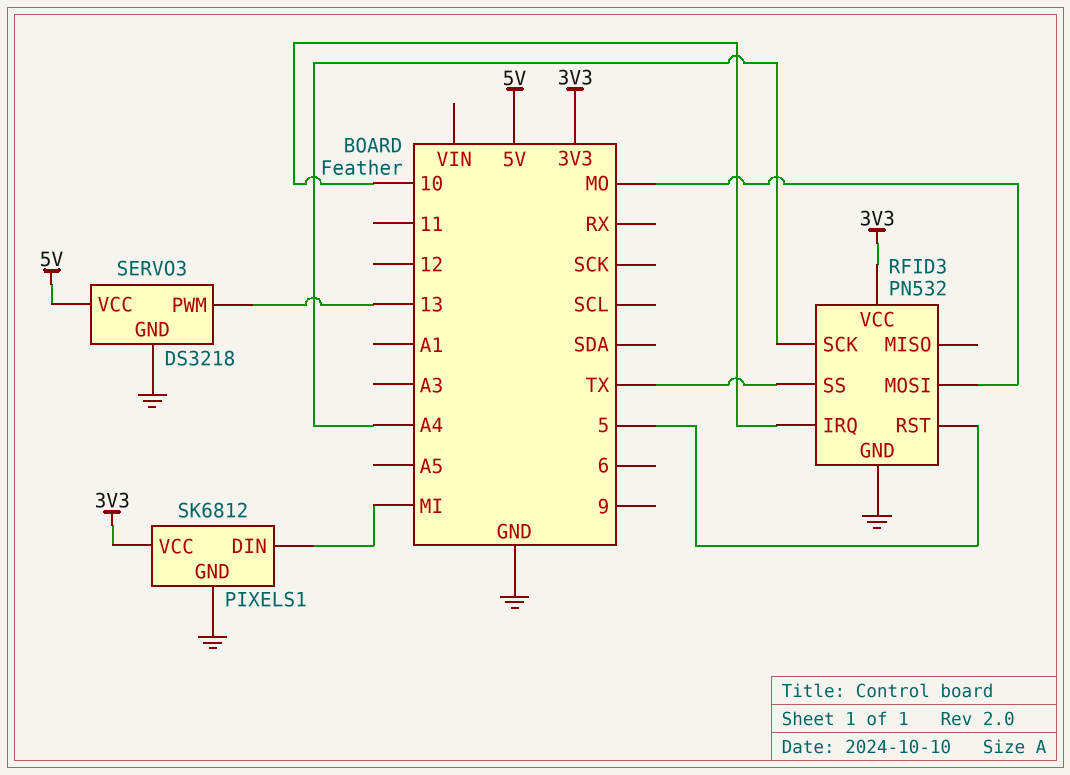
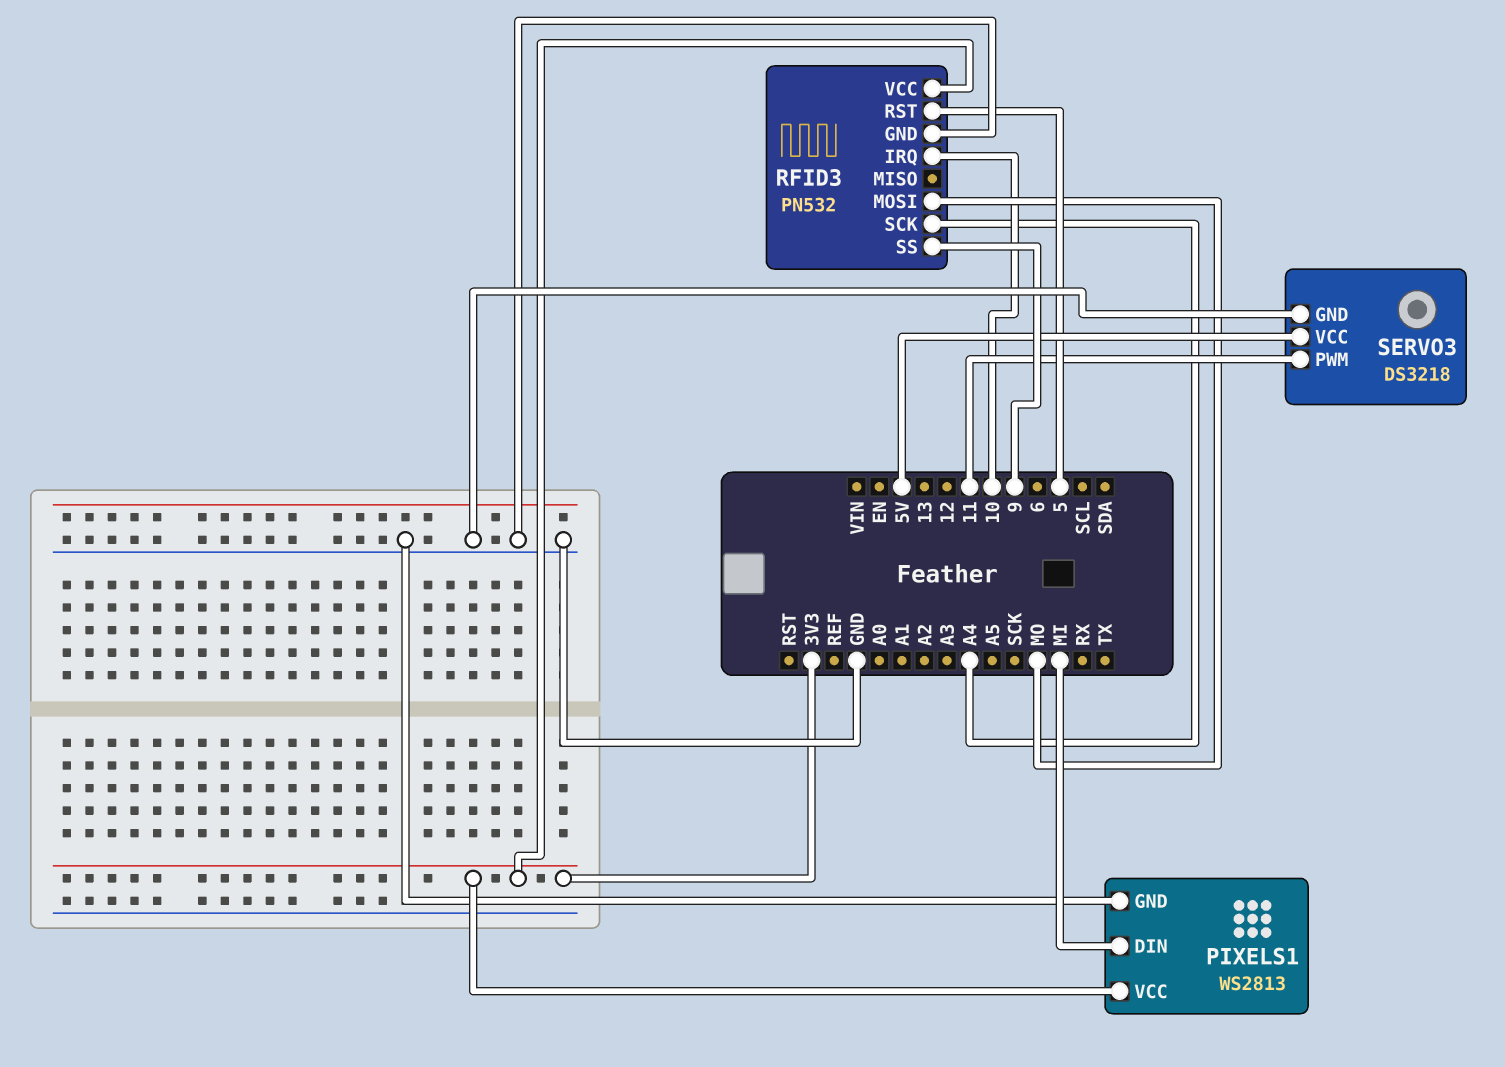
PIXELS1: SK6812 -> WS2813
RFID3 pin SS: TX -> 9
SERVO3 pin PWM: 13 -> 11

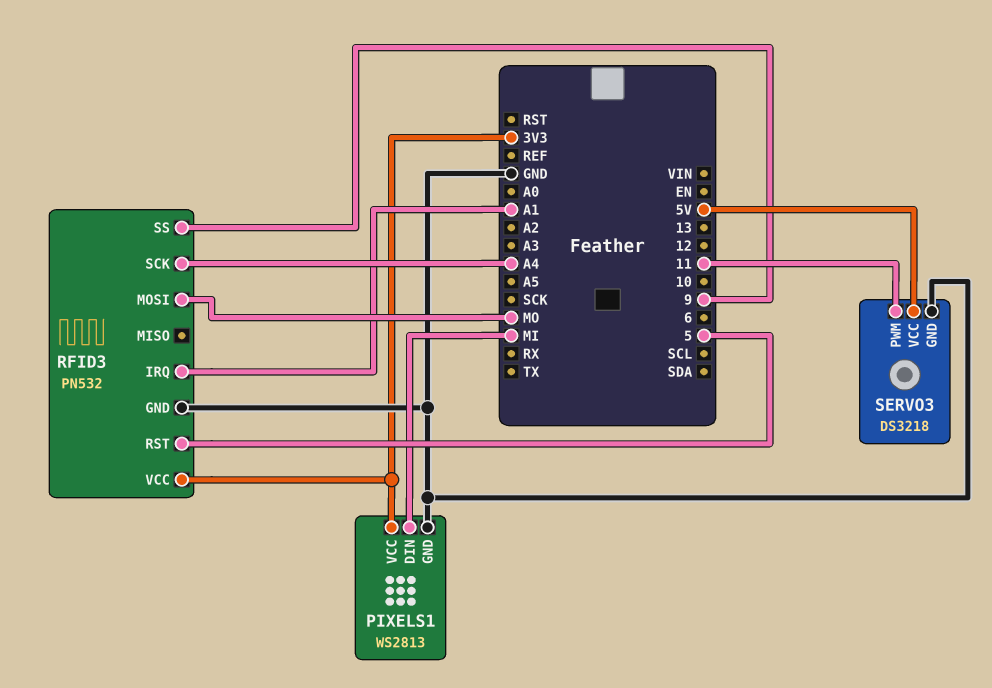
RFID3 pin IRQ: 10 -> A1

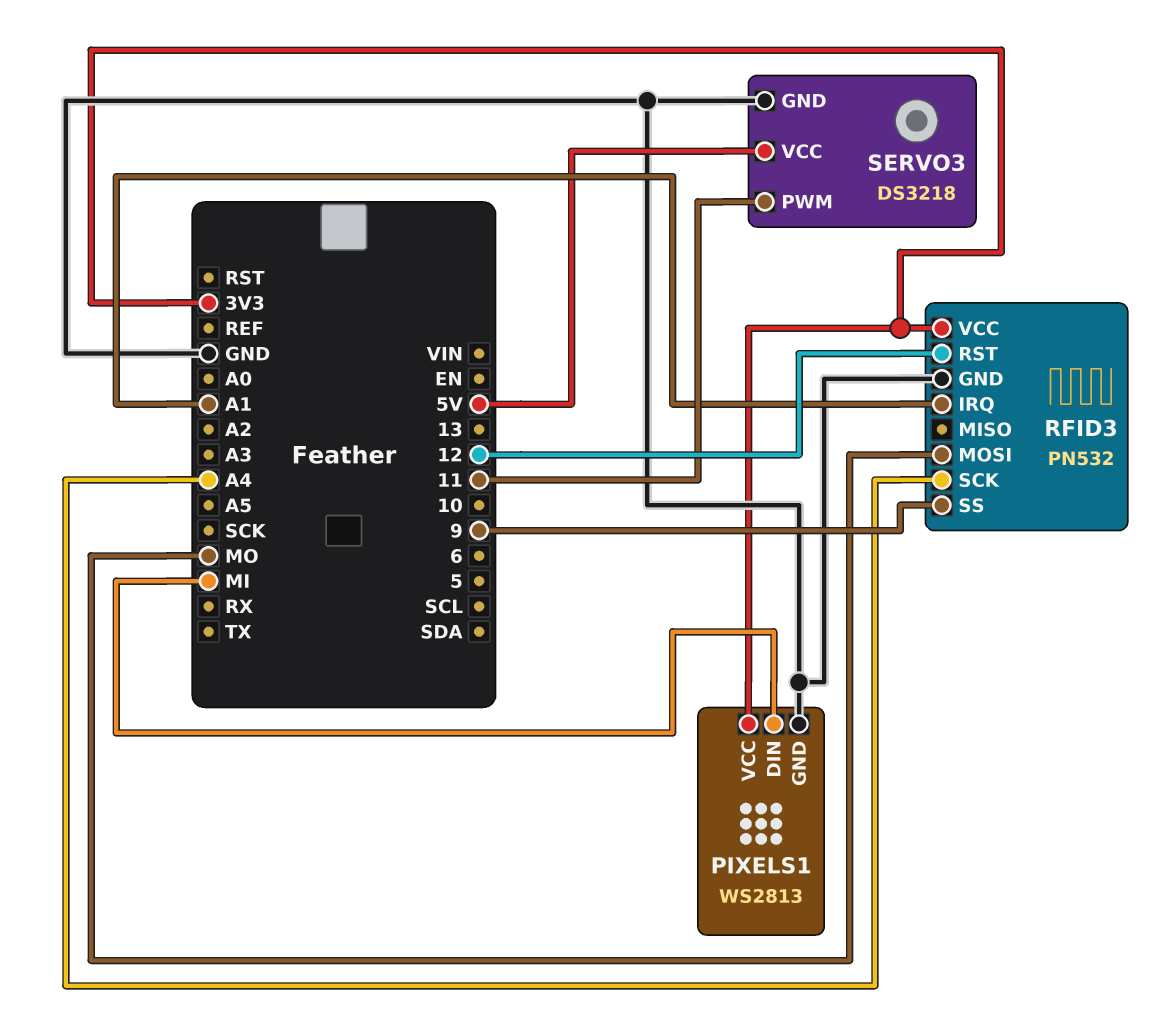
RFID3 pin RST: 5 -> 12

